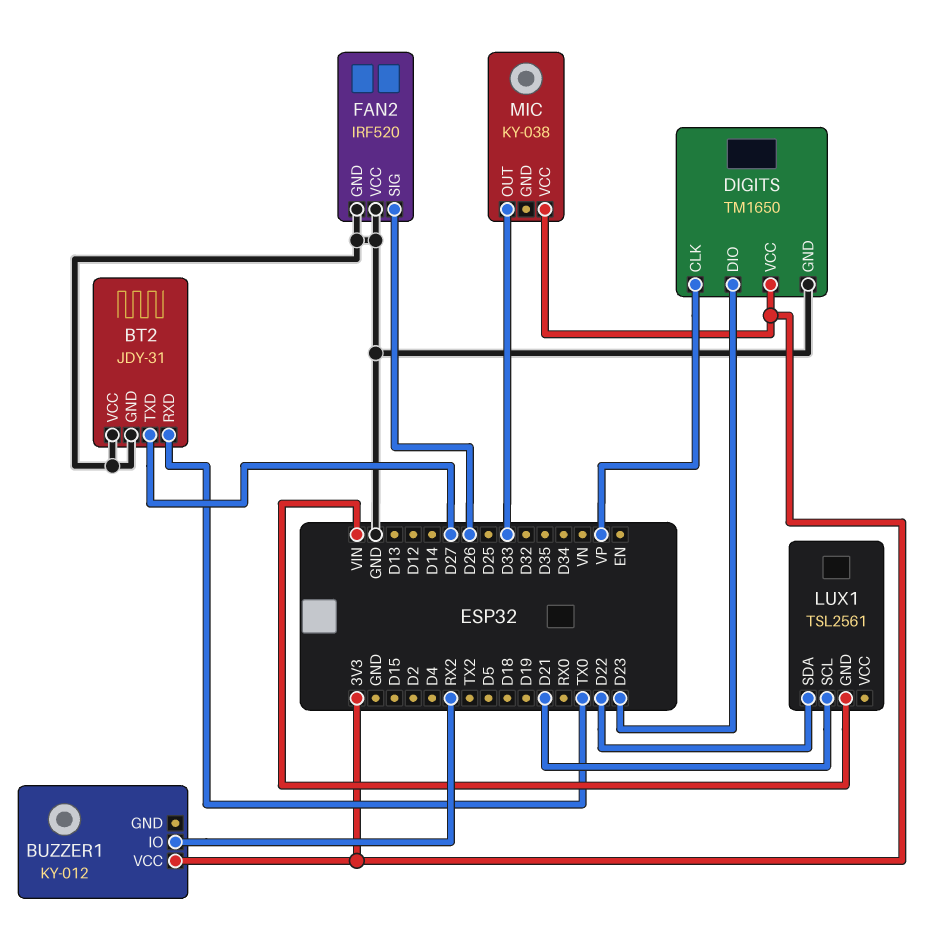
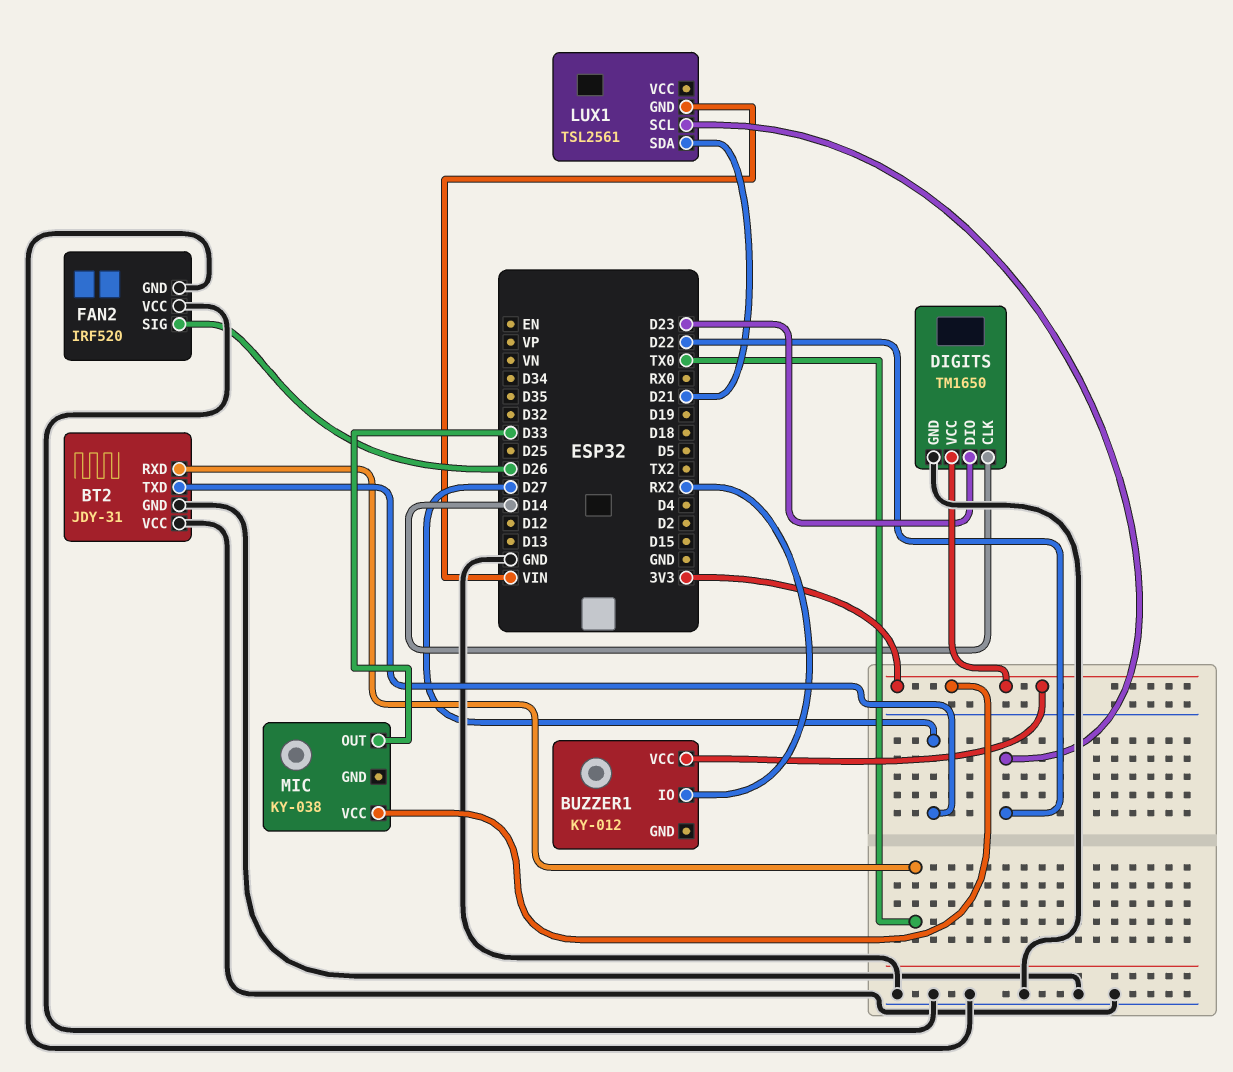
DIGITS pin CLK: VP -> D14
LUX1 pin SCL: D21 -> D22
LUX1 pin SDA: D22 -> D21

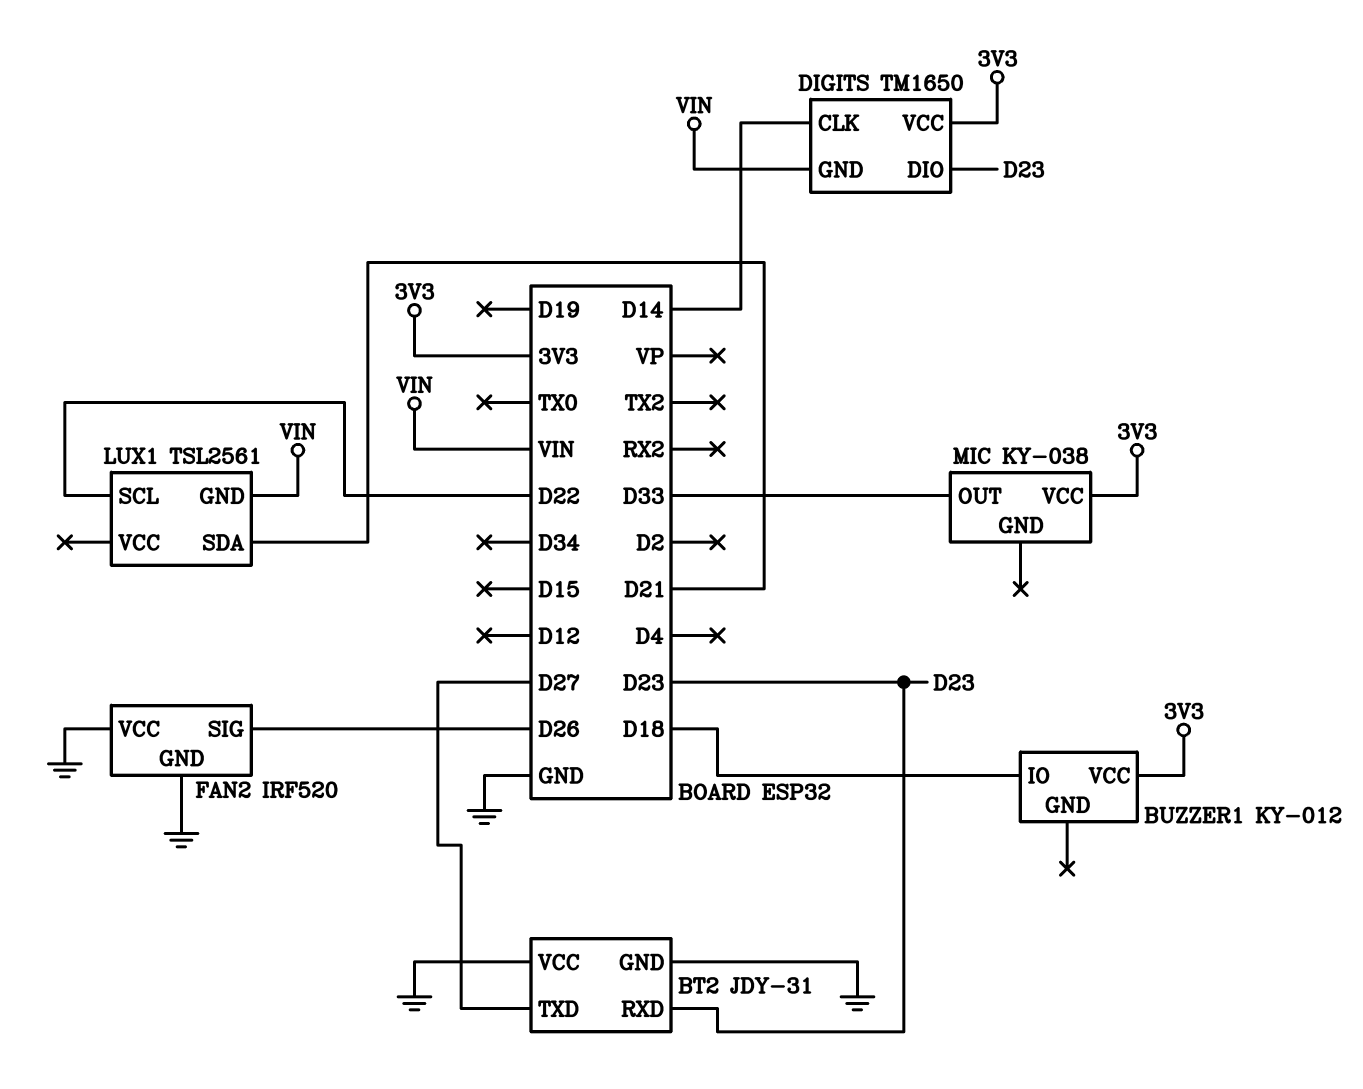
BT2 pin RXD: TX0 -> D23
BUZZER1 pin IO: RX2 -> D18
DIGITS pin GND: GND -> VIN

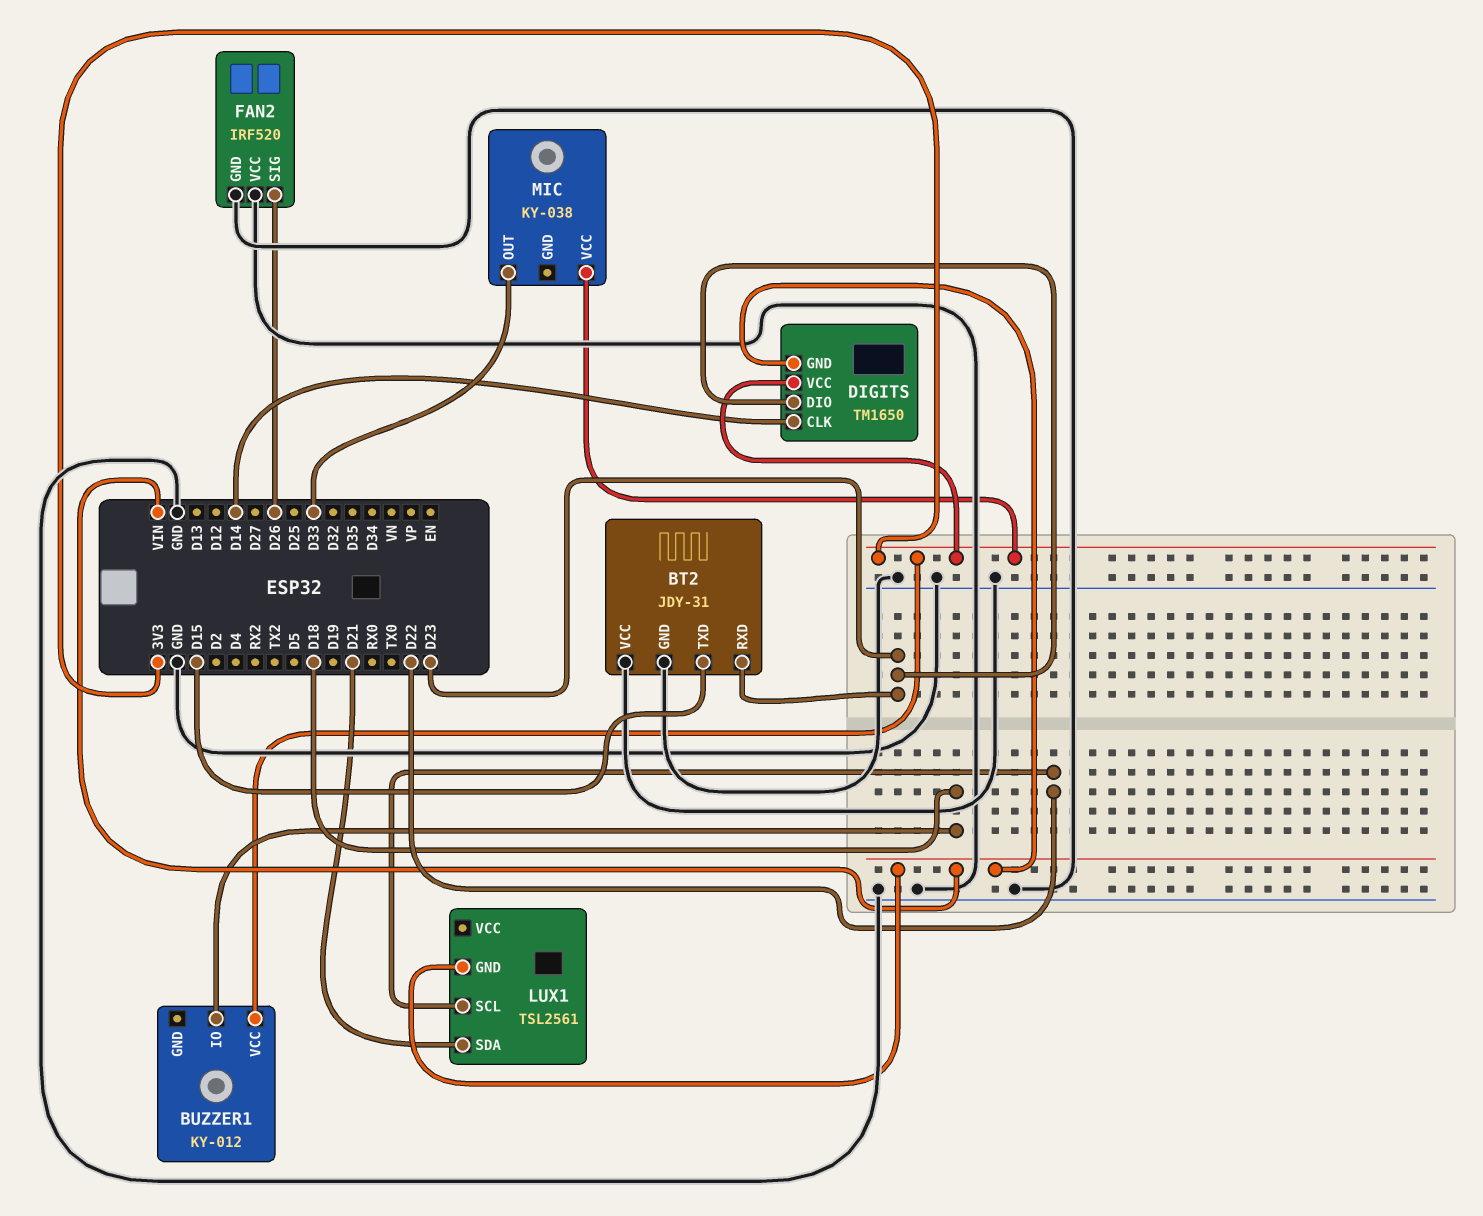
BT2 pin TXD: D27 -> D15

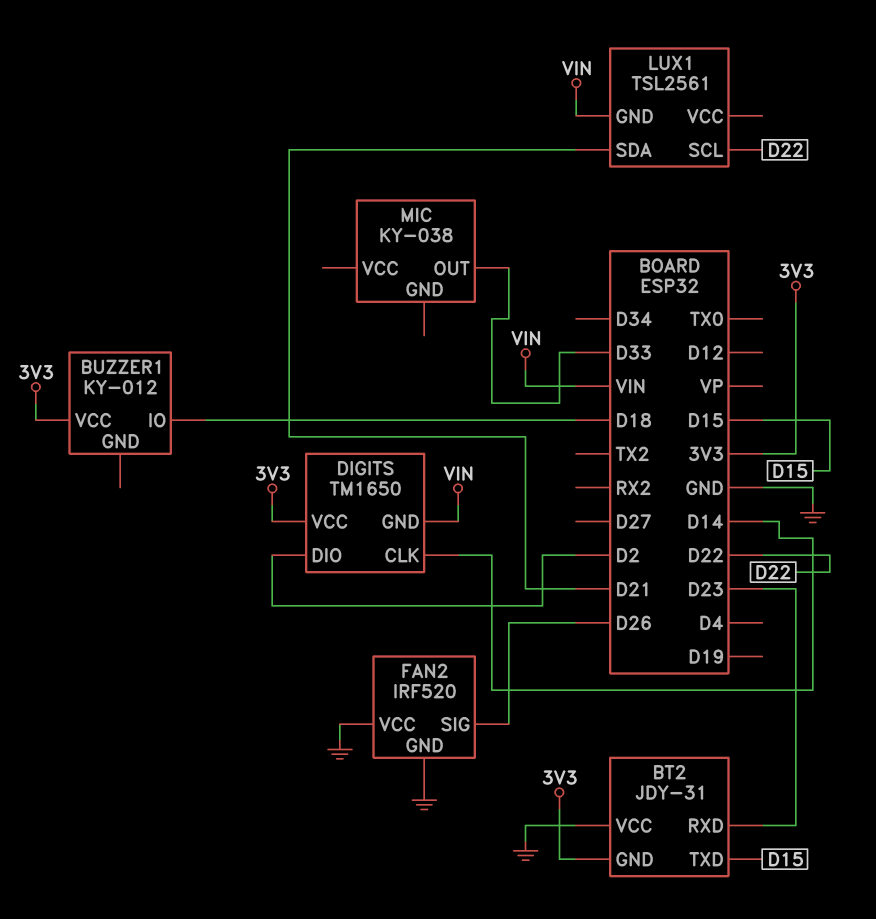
BT2 pin GND: GND -> 3V3
DIGITS pin DIO: D23 -> D2
MIC pin VCC: 3V3 -> none

